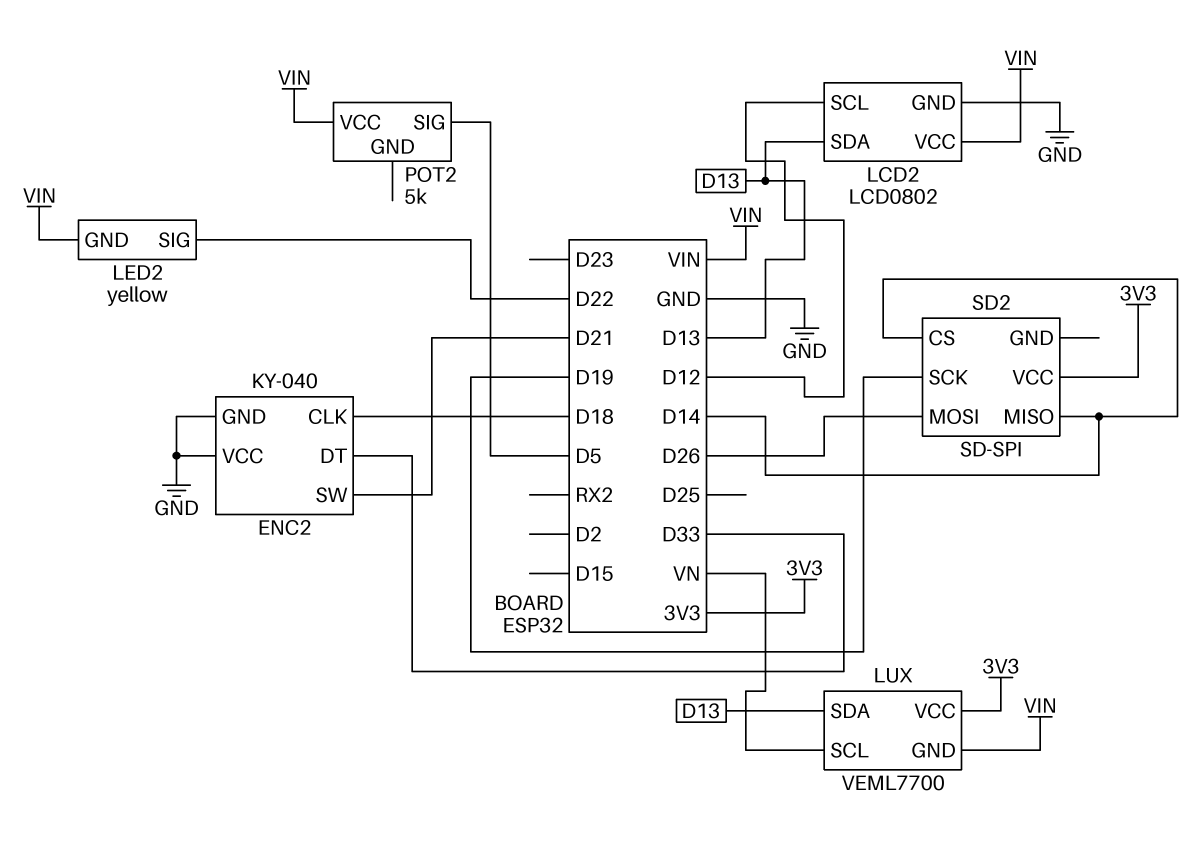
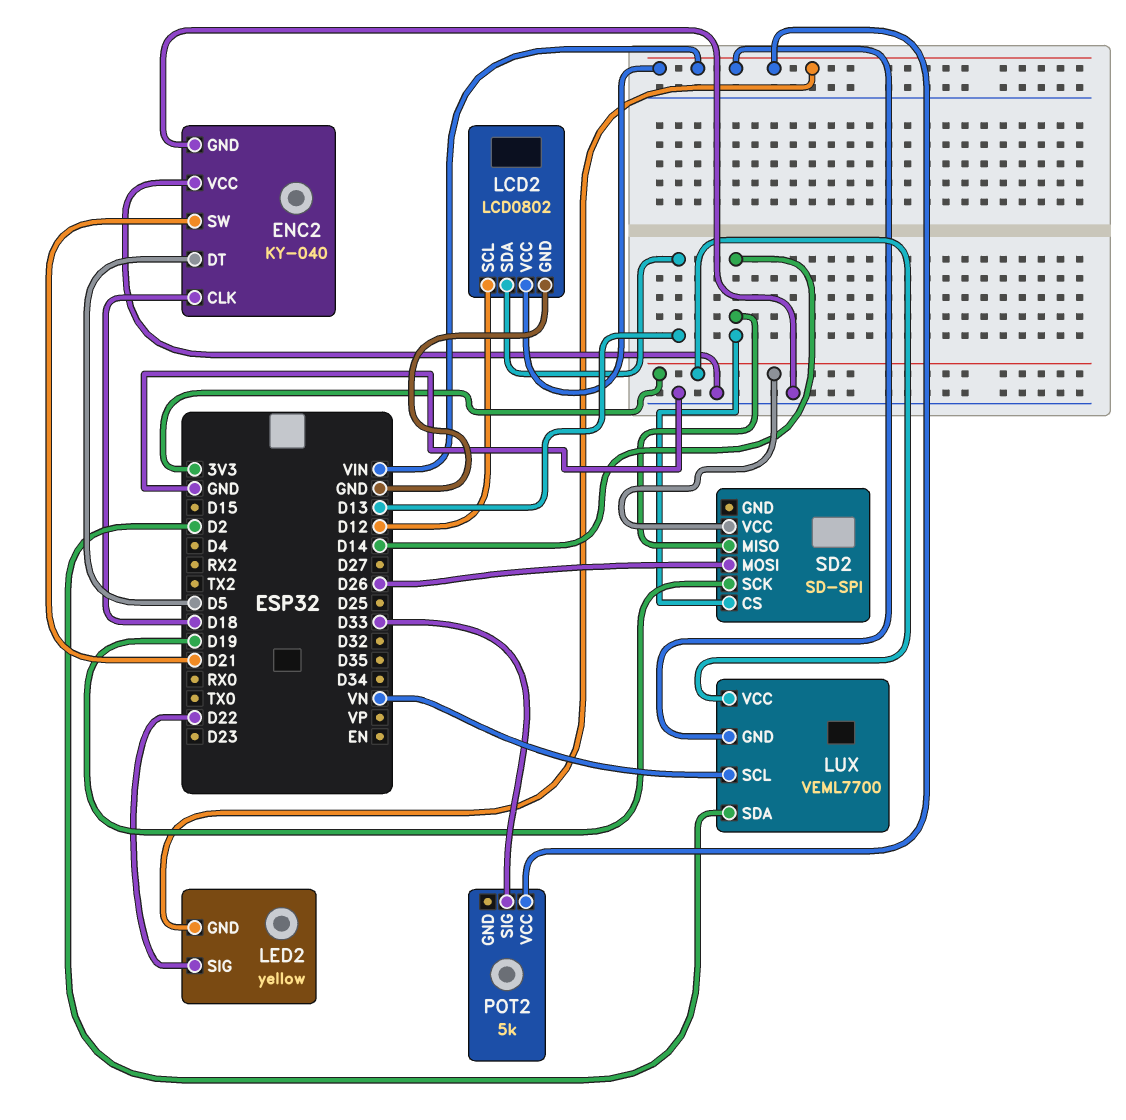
ENC2 pin DT: D33 -> D5
LUX pin SDA: D13 -> D2
POT2 pin SIG: D5 -> D33

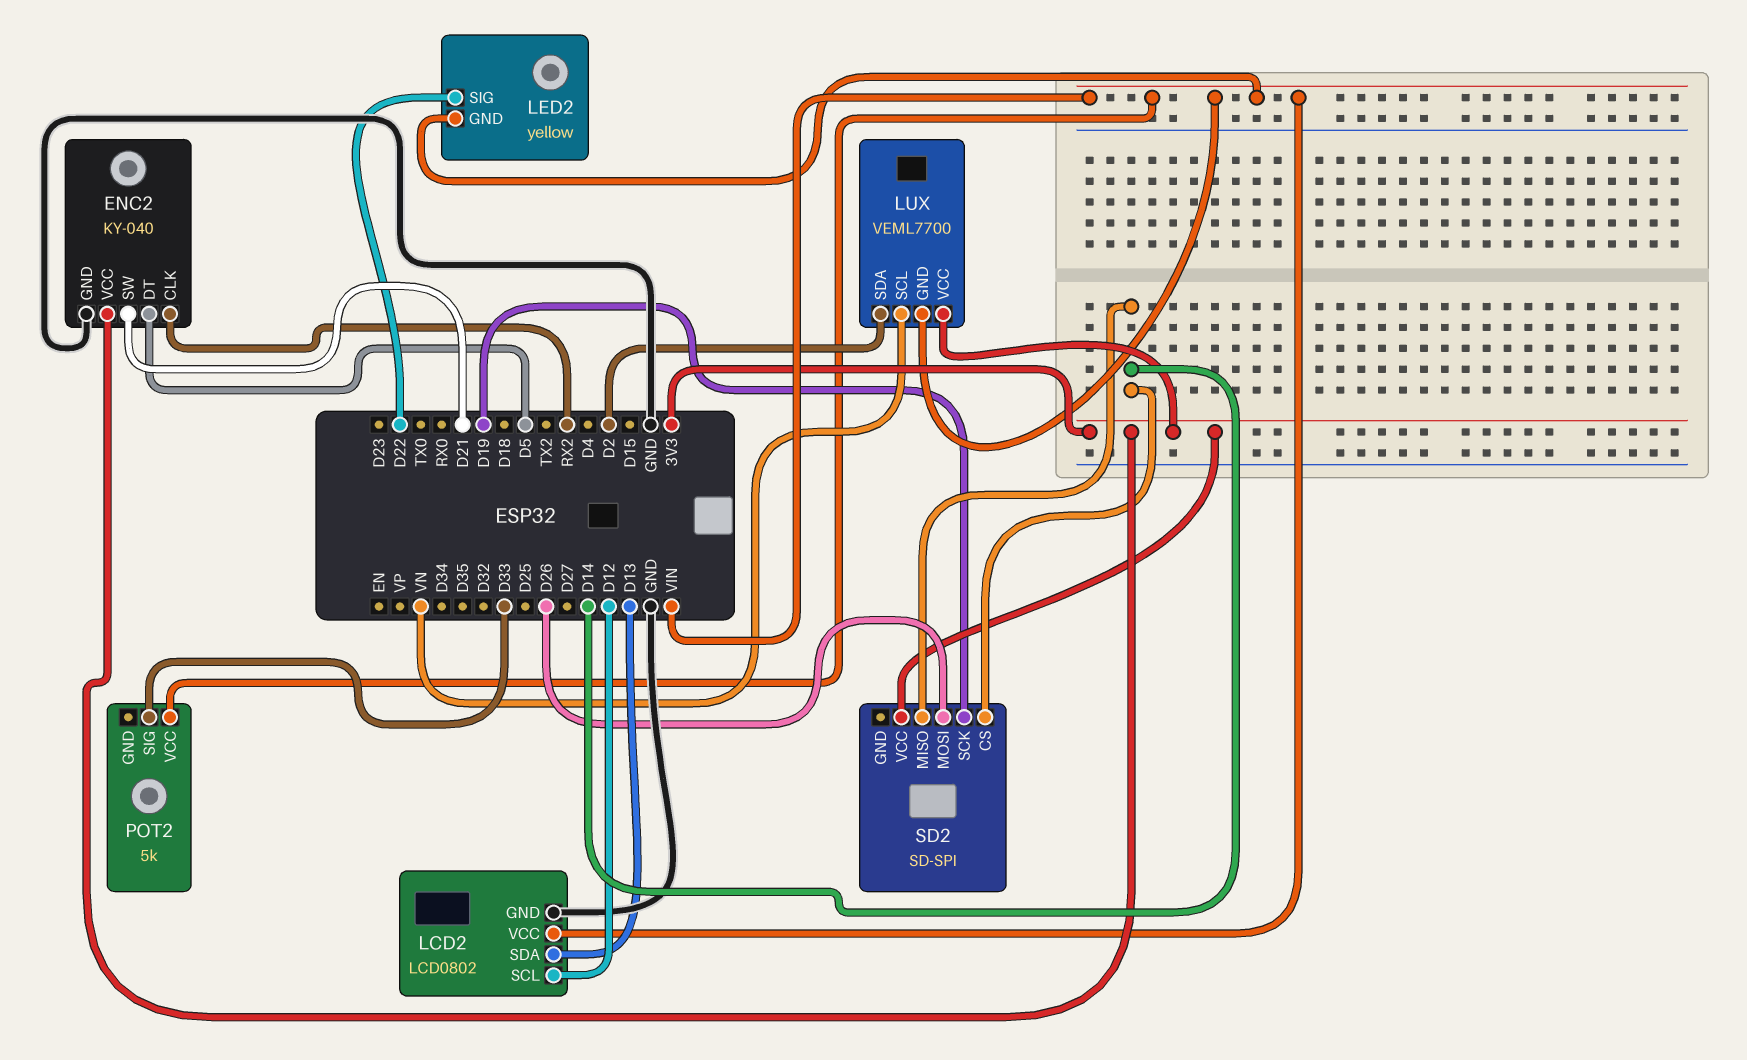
ENC2 pin CLK: D18 -> RX2
ENC2 pin VCC: GND -> 3V3

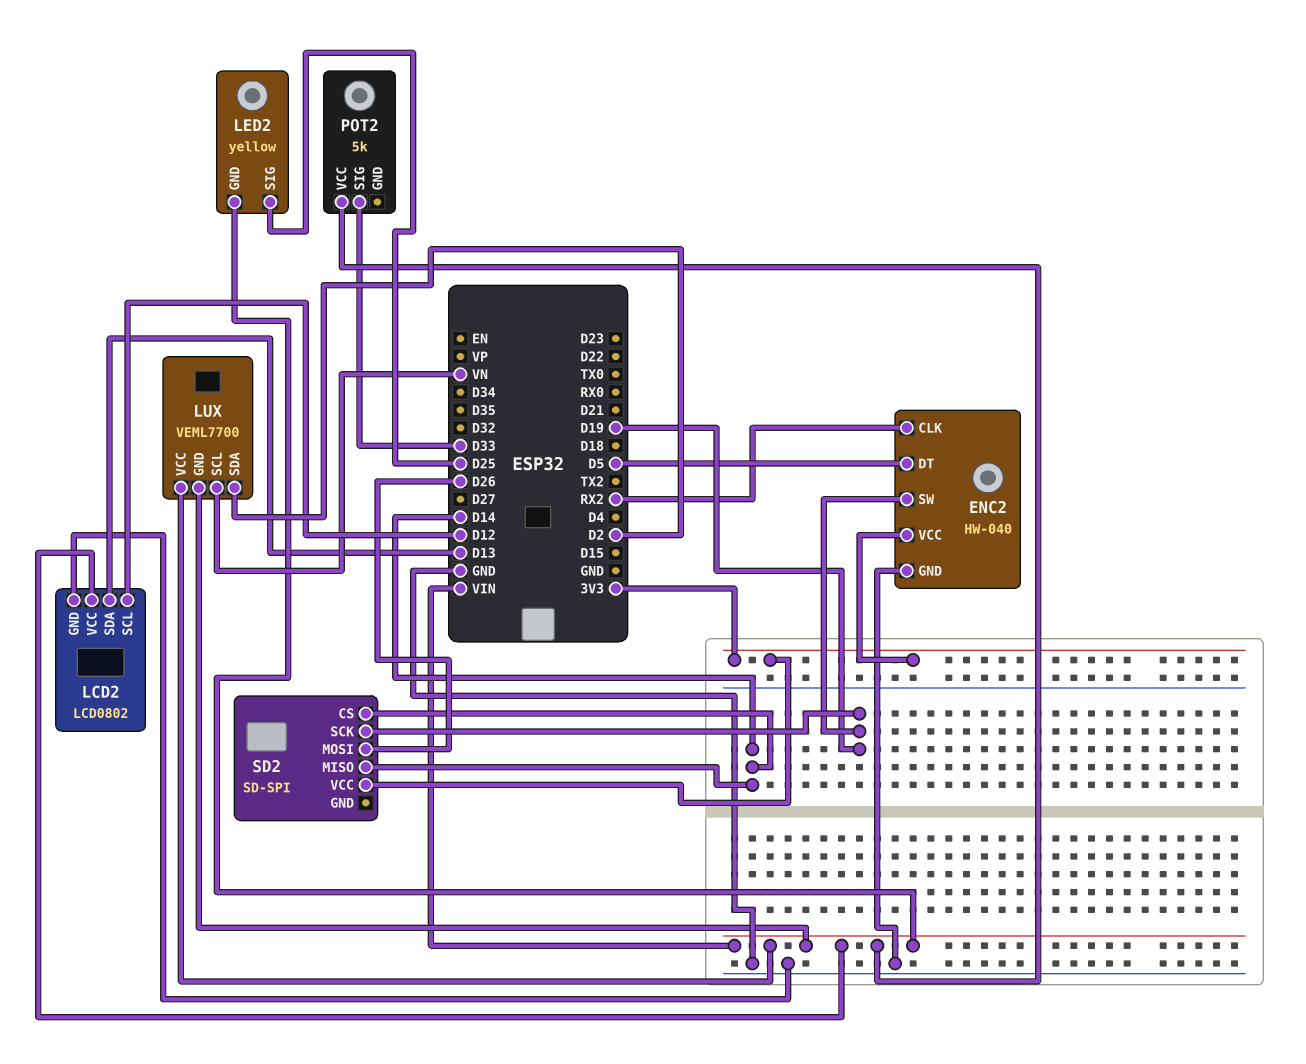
ENC2: KY-040 -> HW-040
ENC2 pin SW: D21 -> D19
LED2 pin SIG: D22 -> D25
LUX pin VCC: 3V3 -> VIN

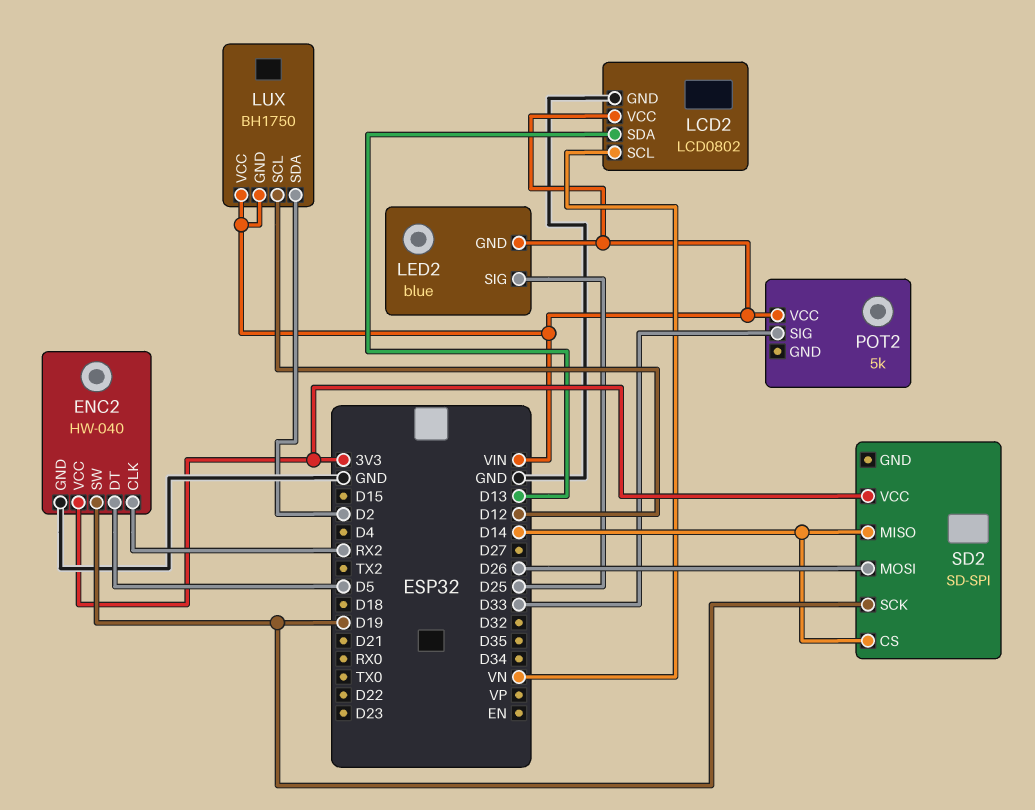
LCD2 pin SCL: D12 -> VN
LED2: yellow -> blue
LUX: VEML7700 -> BH1750
LUX pin SCL: VN -> D12

